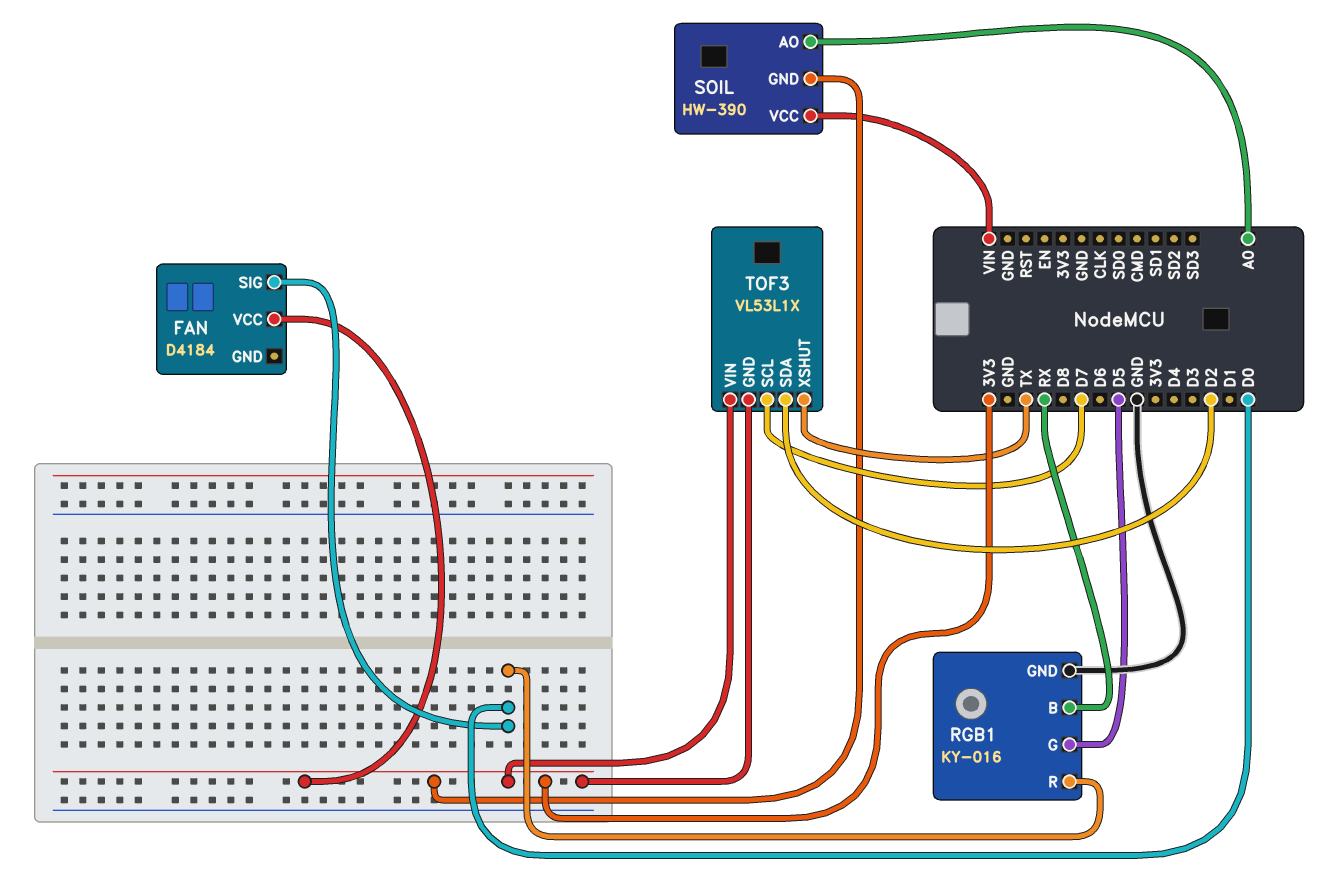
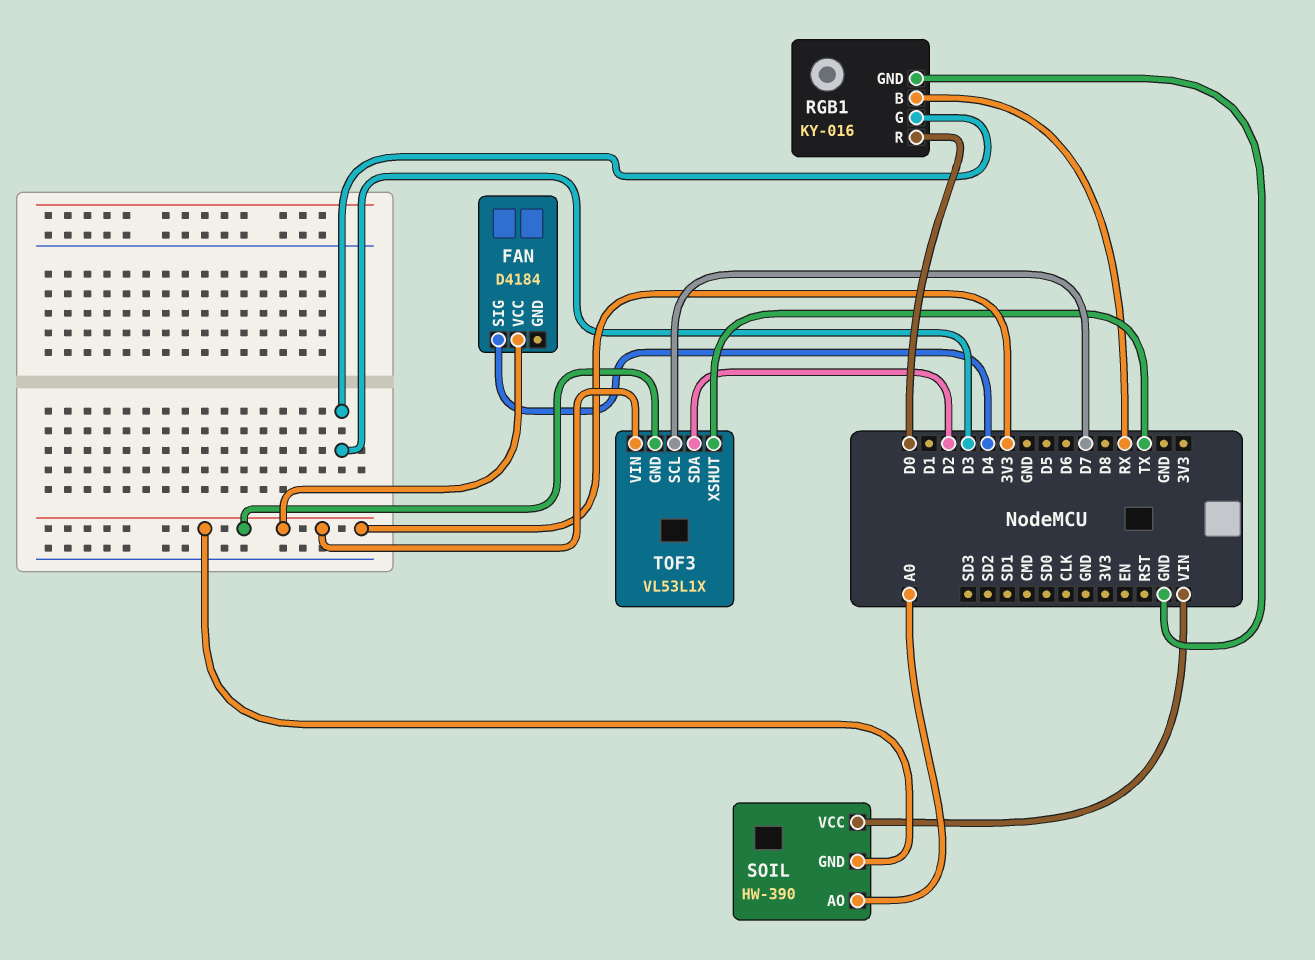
FAN pin SIG: D0 -> D4
RGB1 pin G: D5 -> D3

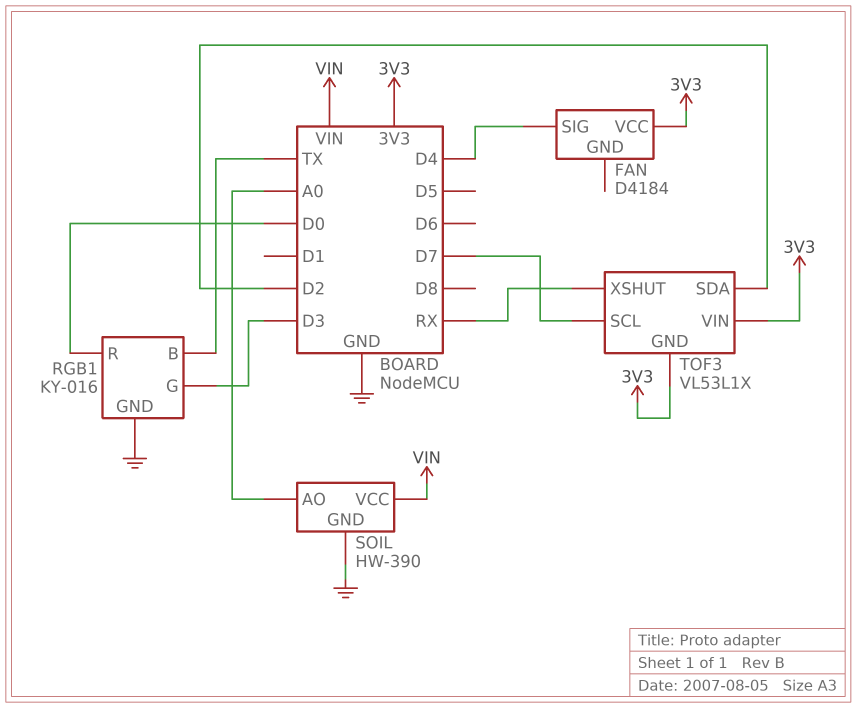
RGB1 pin B: RX -> TX
SOIL pin GND: 3V3 -> GND
TOF3 pin XSHUT: TX -> RX

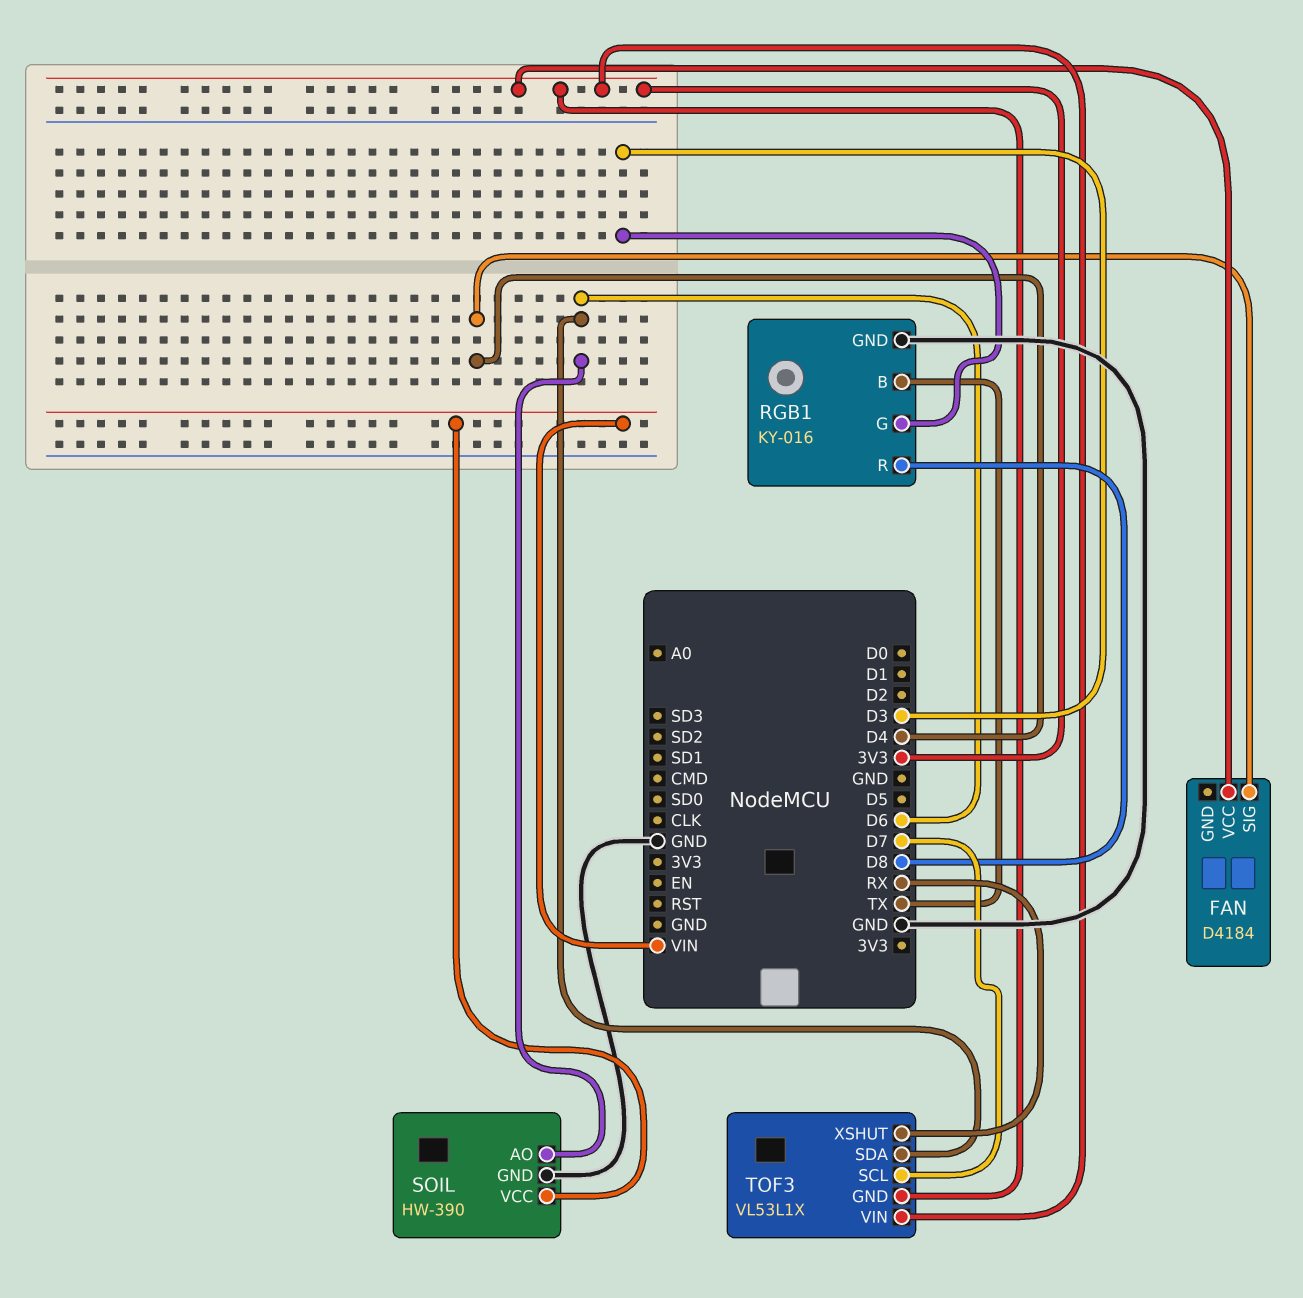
RGB1 pin R: D0 -> D8
SOIL pin AO: A0 -> D6
TOF3 pin SDA: D2 -> D6

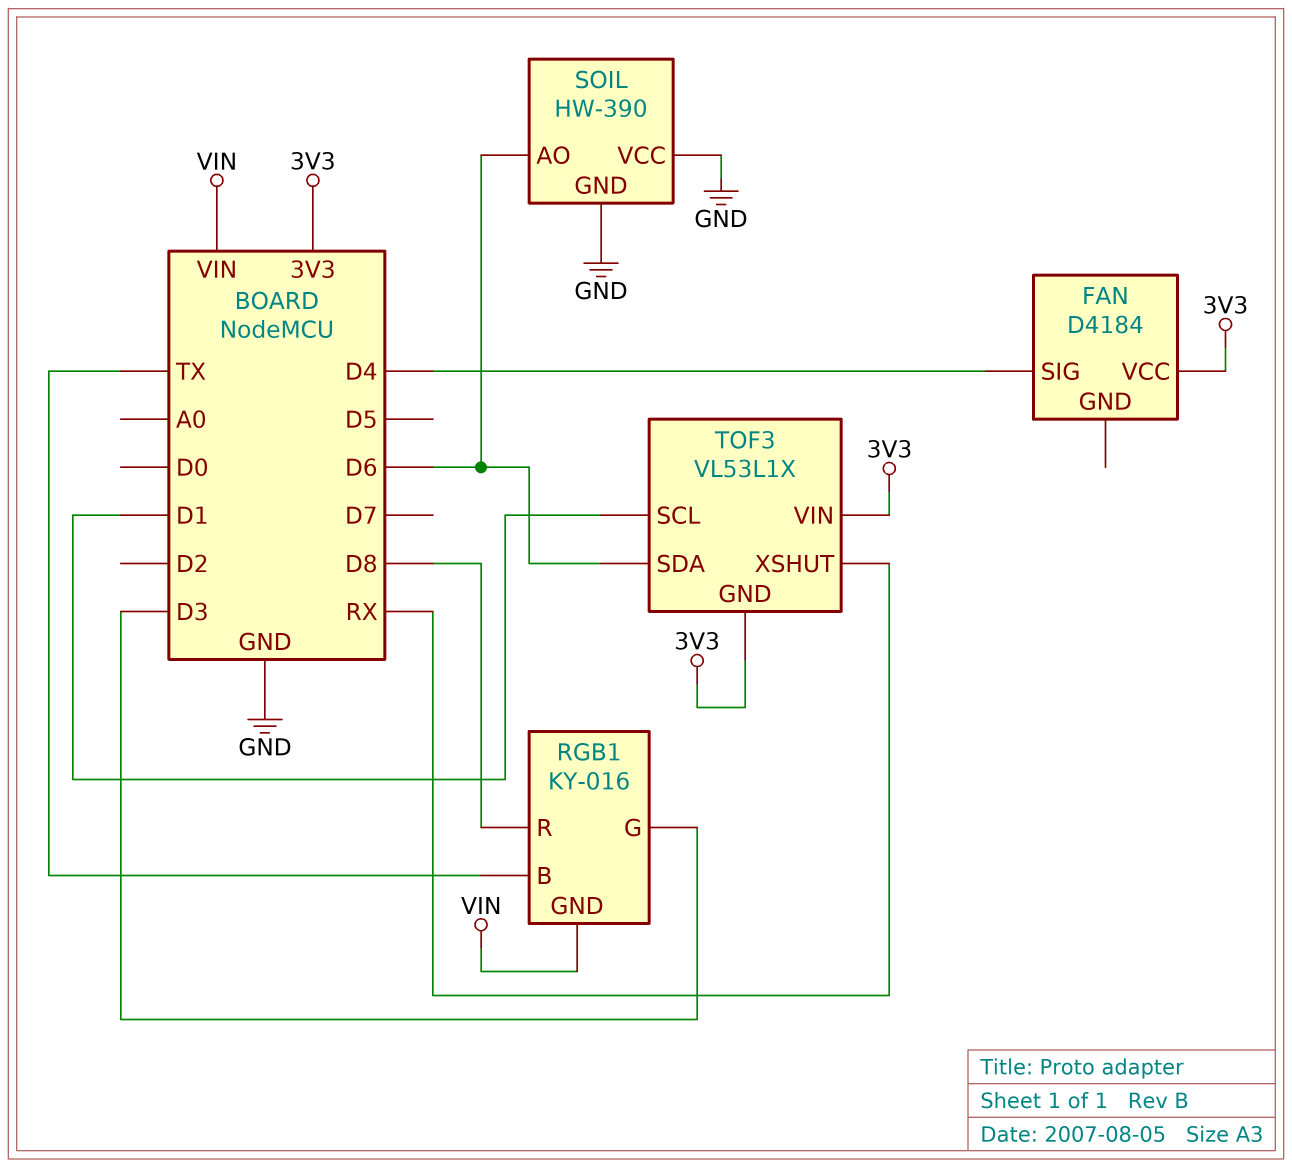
RGB1 pin GND: GND -> VIN
SOIL pin VCC: VIN -> GND
TOF3 pin SCL: D7 -> D1

